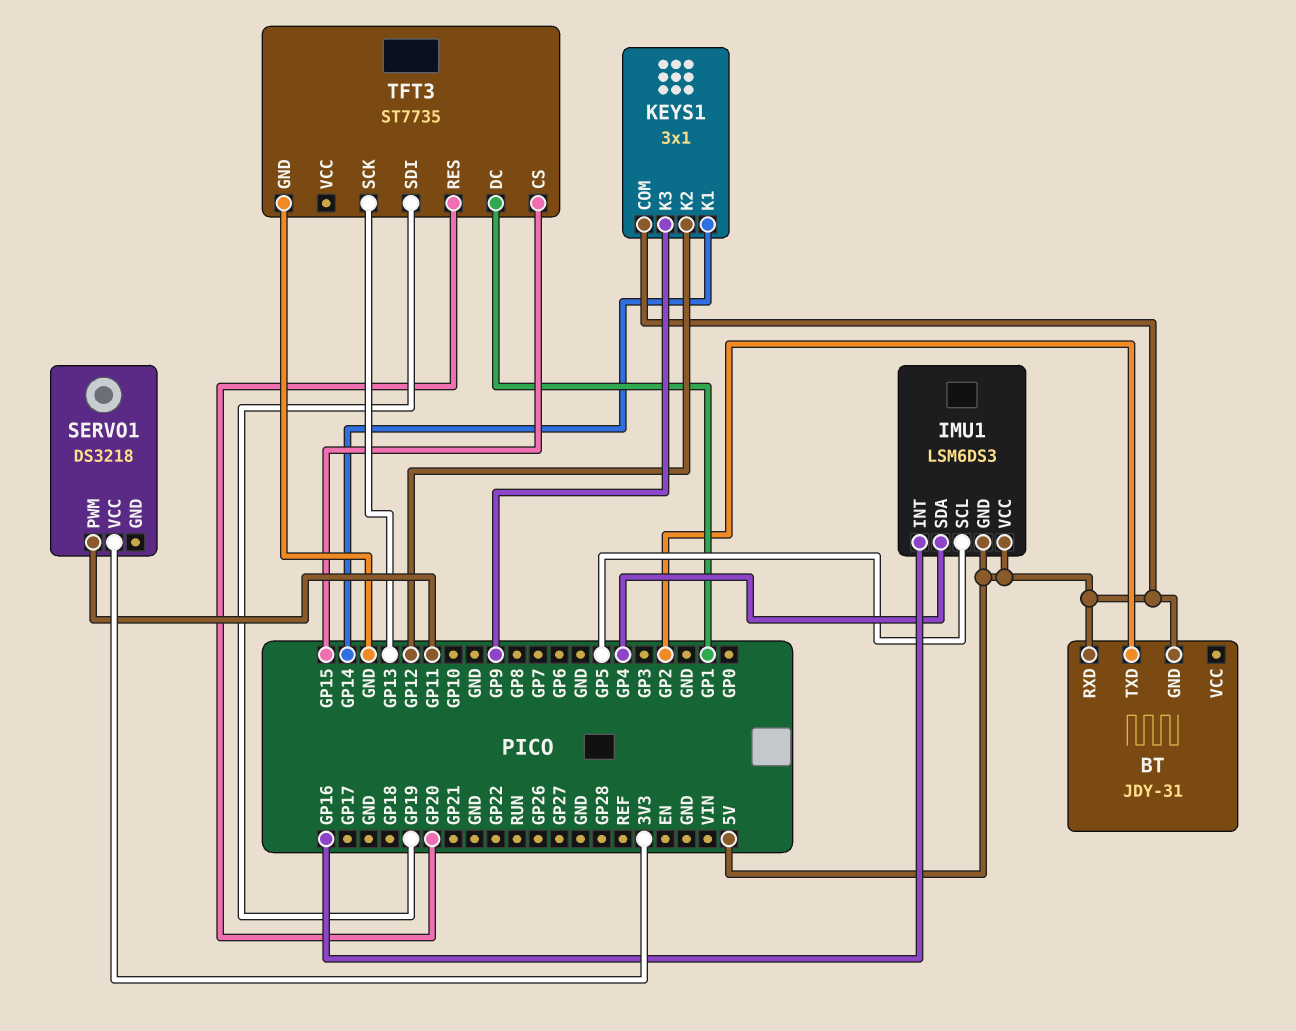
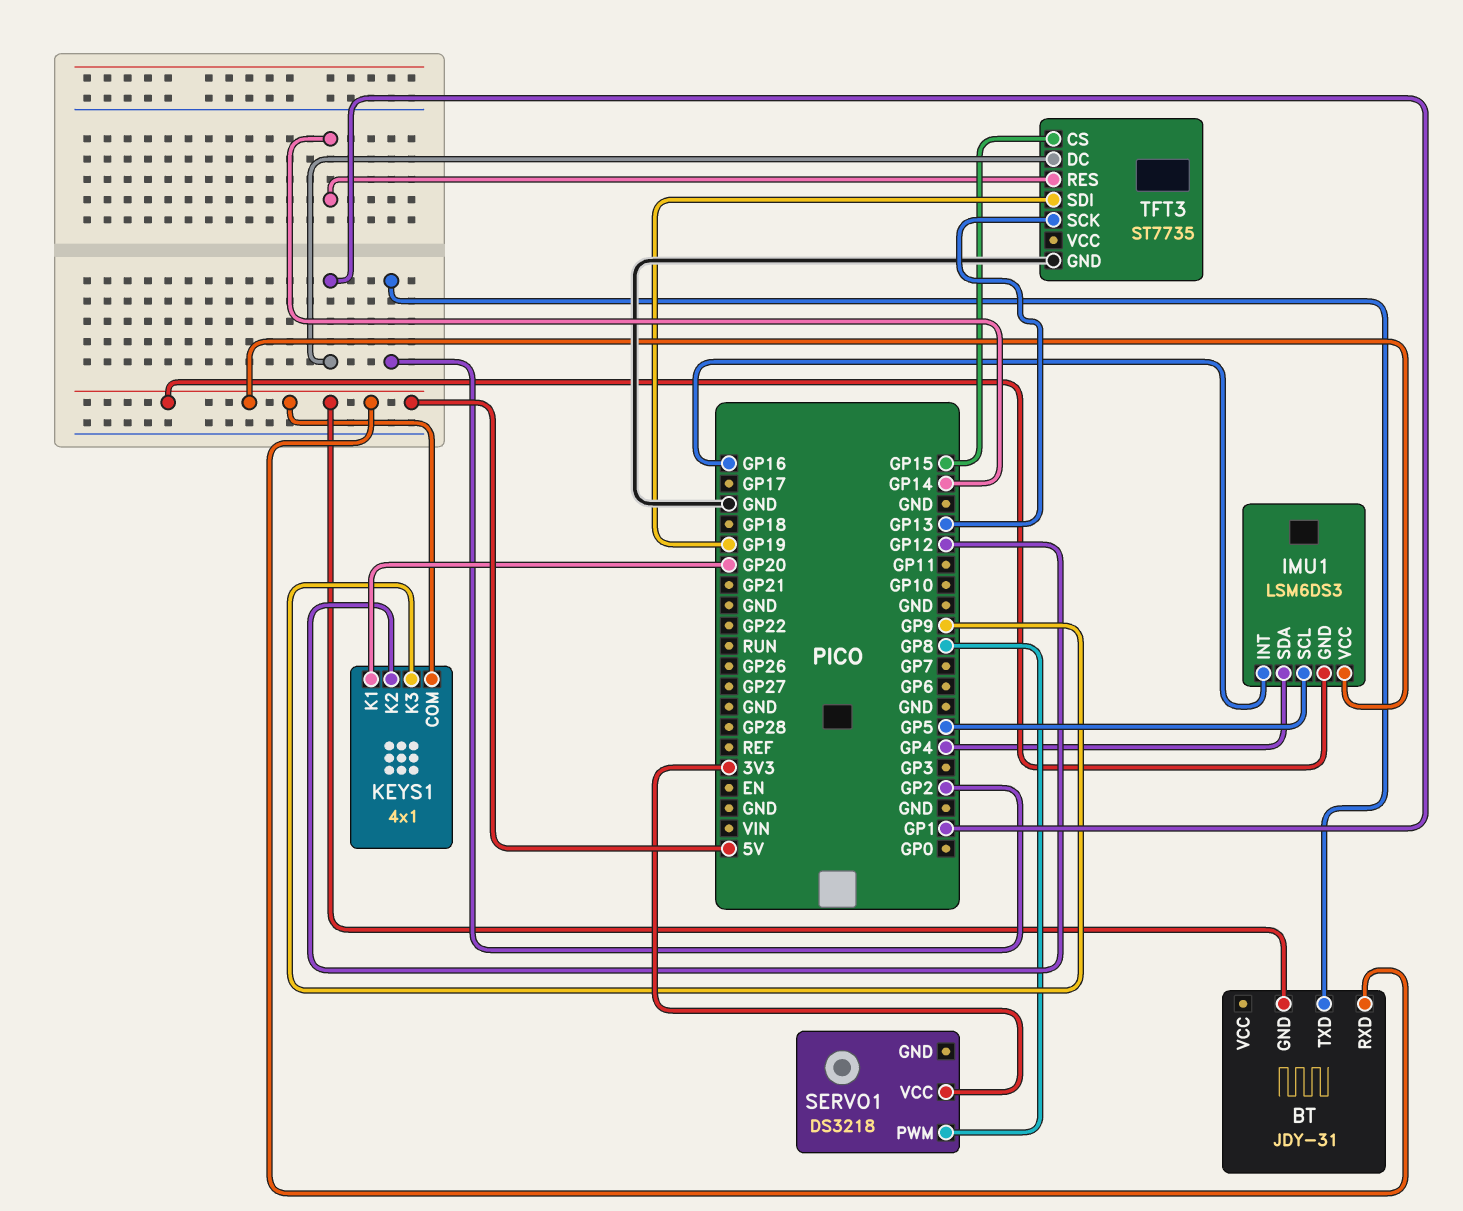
KEYS1: 3x1 -> 4x1
KEYS1 pin K1: GP14 -> GP20
SERVO1 pin PWM: GP11 -> GP8
TFT3 pin RES: GP20 -> GP14

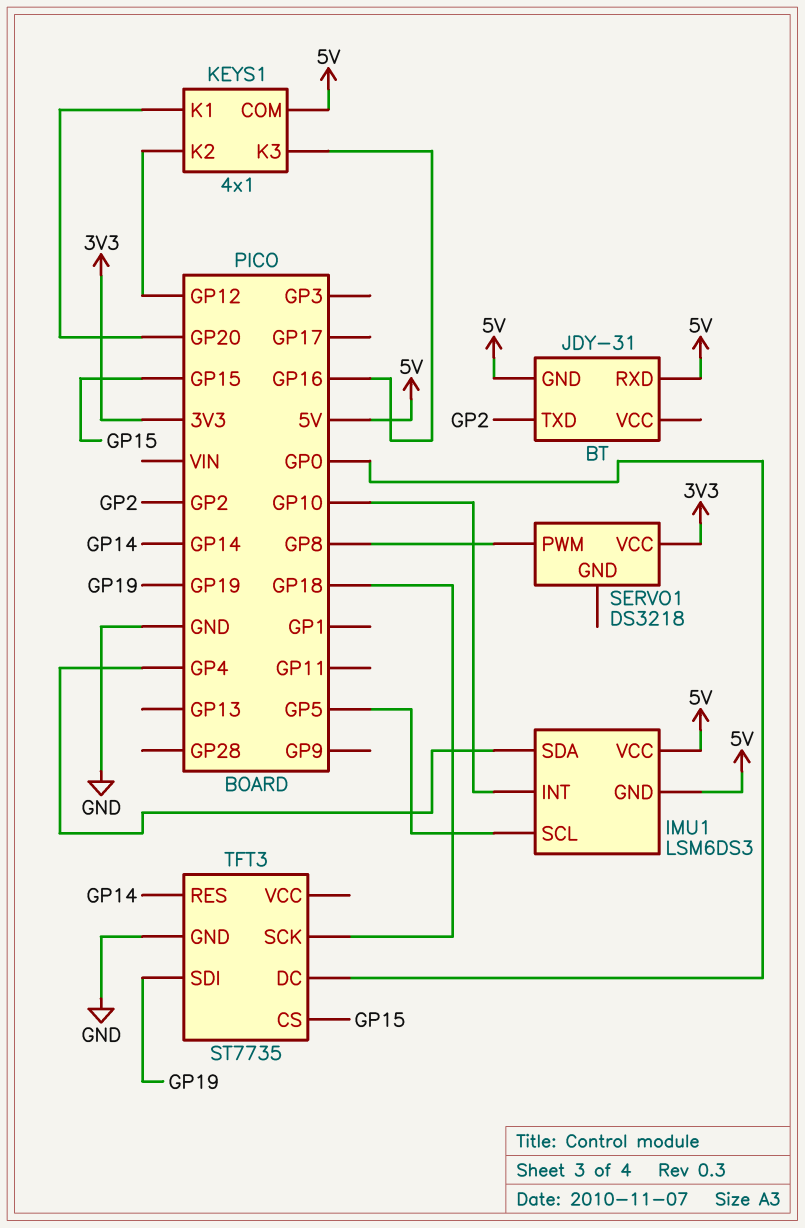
IMU1 pin INT: GP16 -> GP10
KEYS1 pin K3: GP9 -> GP16
TFT3 pin DC: GP1 -> GP0
TFT3 pin SCK: GP13 -> GP18

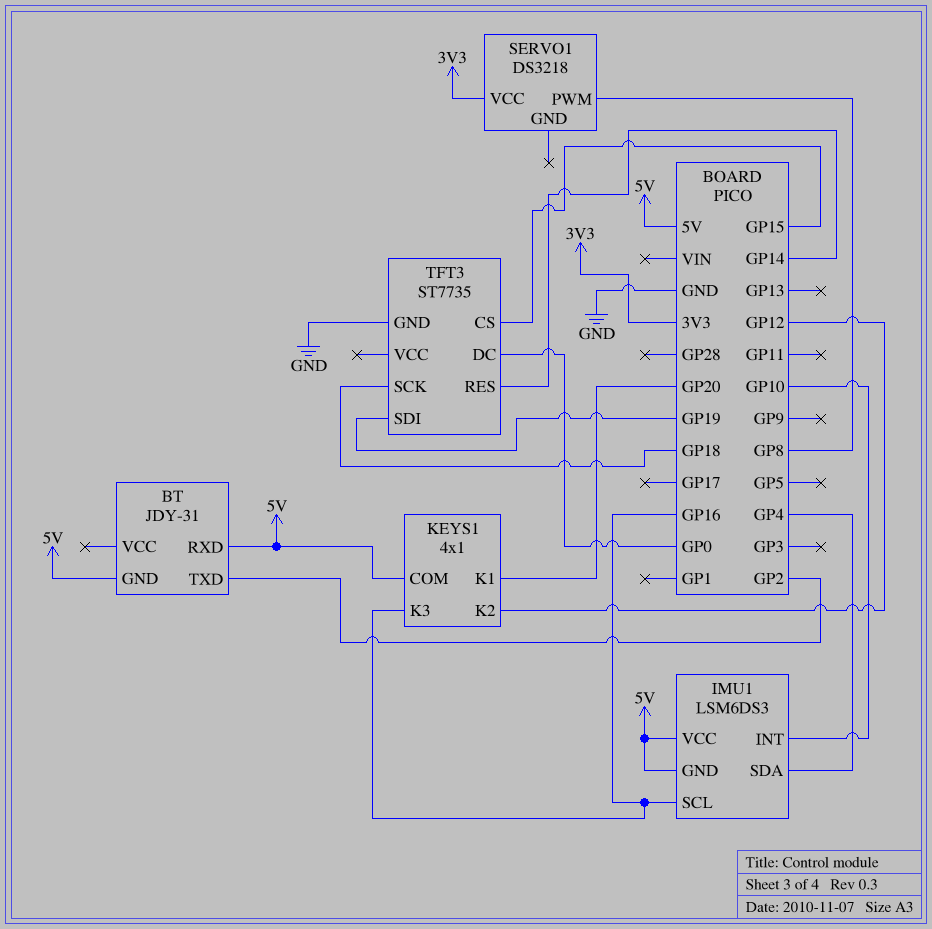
IMU1 pin SCL: GP5 -> GP16

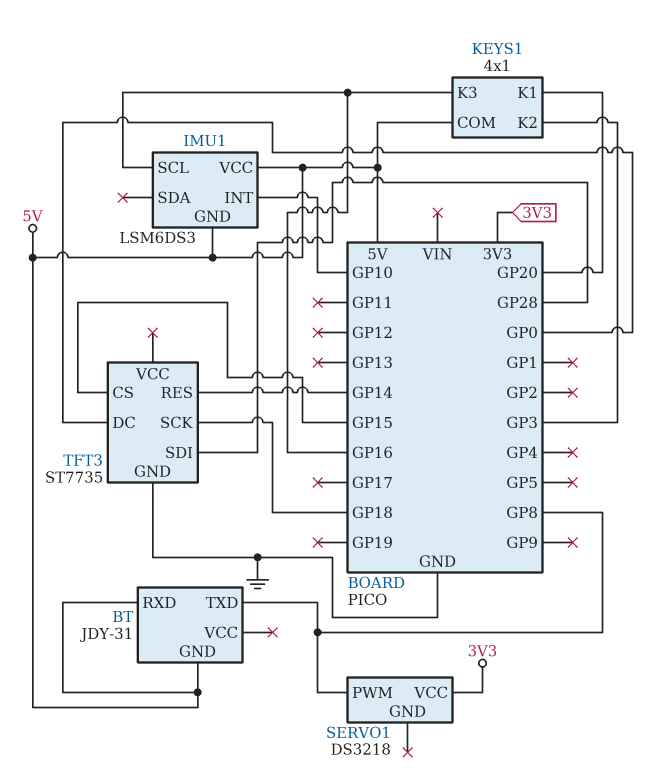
BT pin TXD: GP2 -> GP8
IMU1 pin SDA: GP4 -> none
KEYS1 pin K2: GP12 -> GP3
TFT3 pin SDI: GP19 -> GP28

